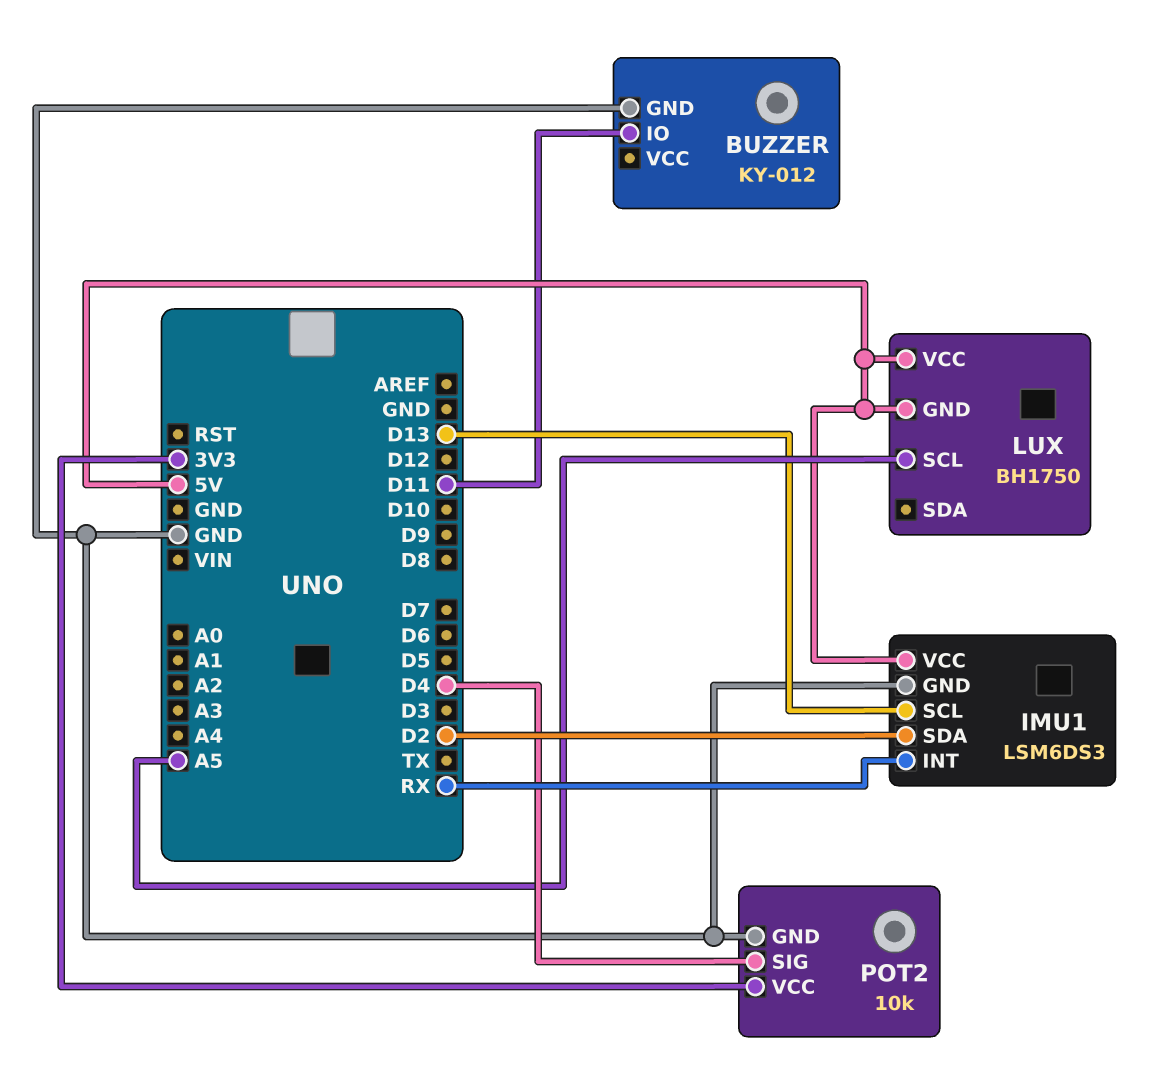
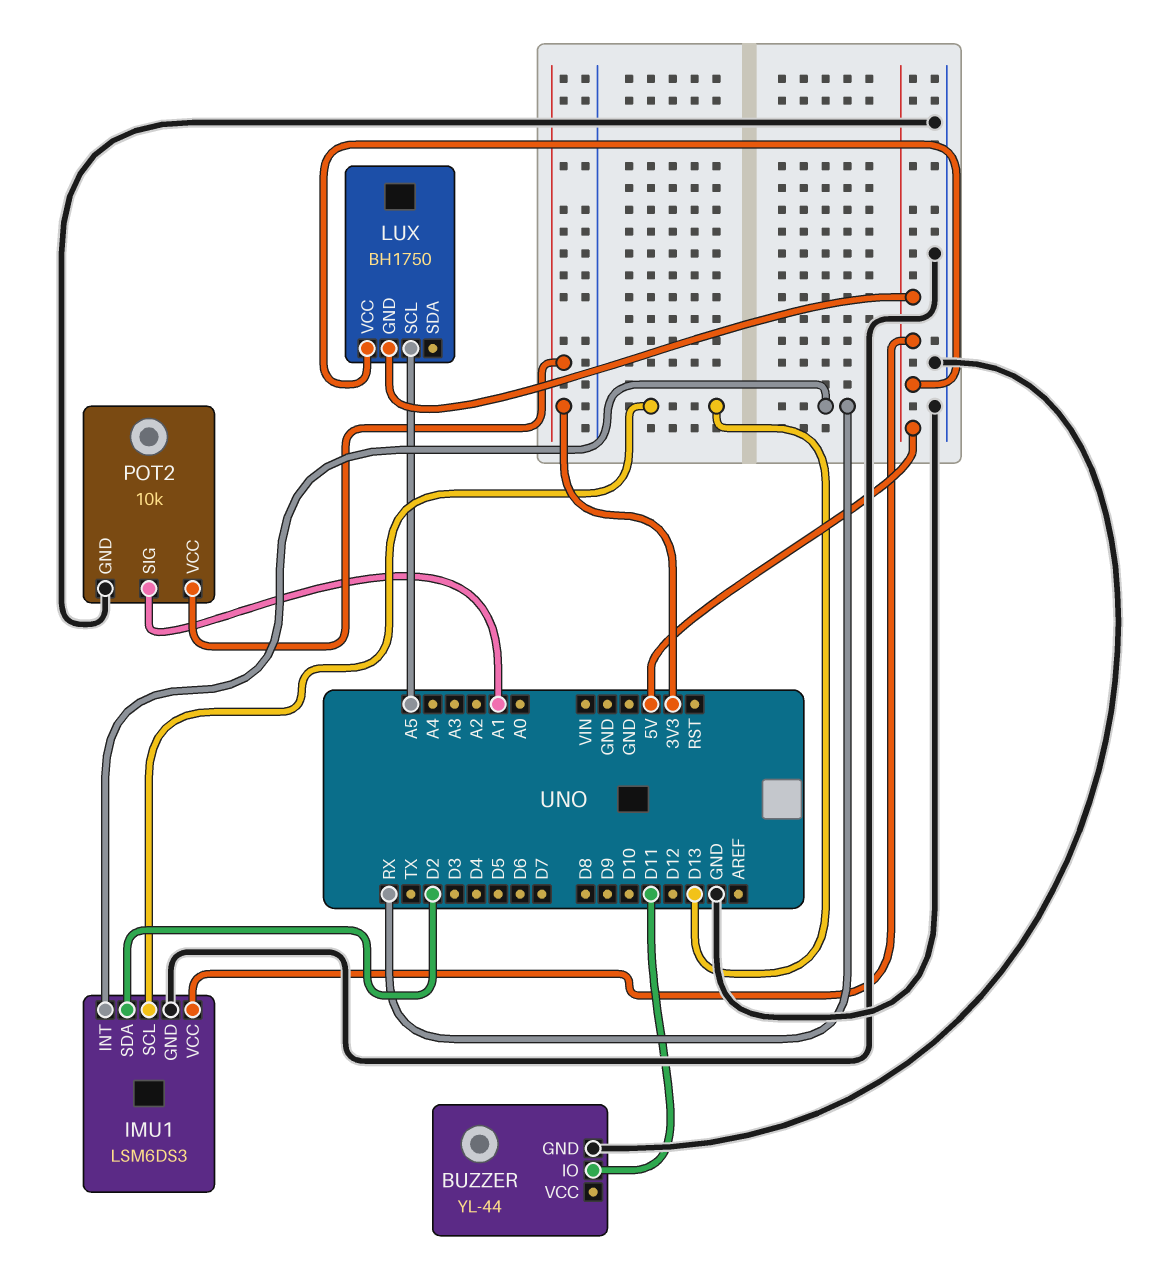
BUZZER: KY-012 -> YL-44
POT2 pin SIG: D4 -> A1

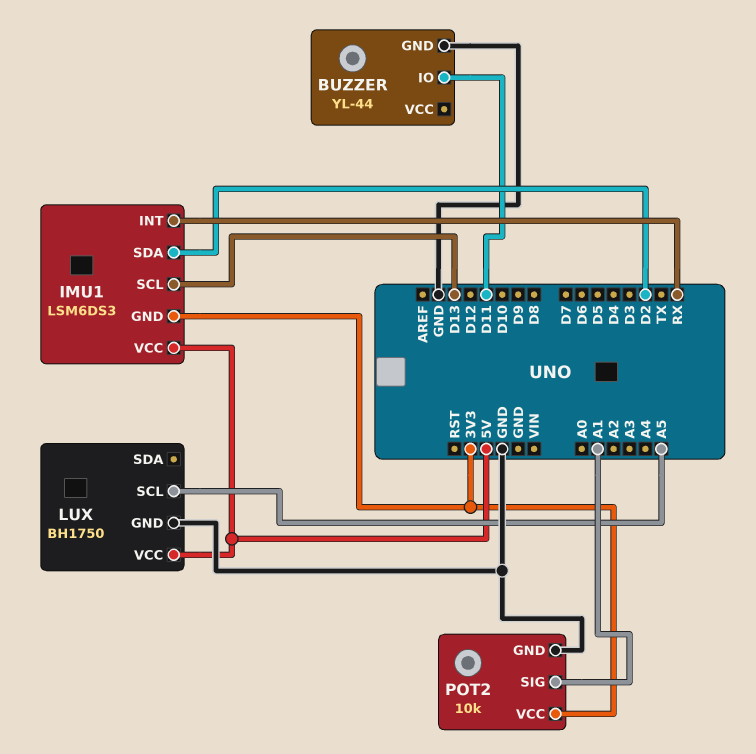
IMU1 pin GND: GND -> 3V3
LUX pin GND: 5V -> GND

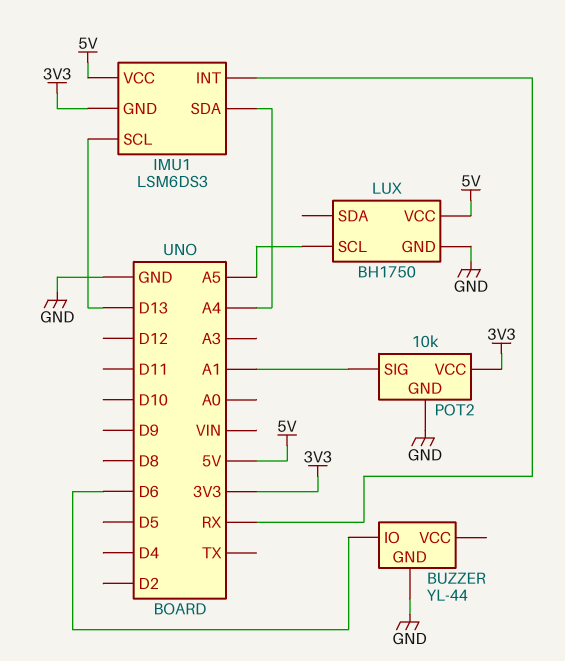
BUZZER pin IO: D11 -> D6
IMU1 pin SDA: D2 -> A4

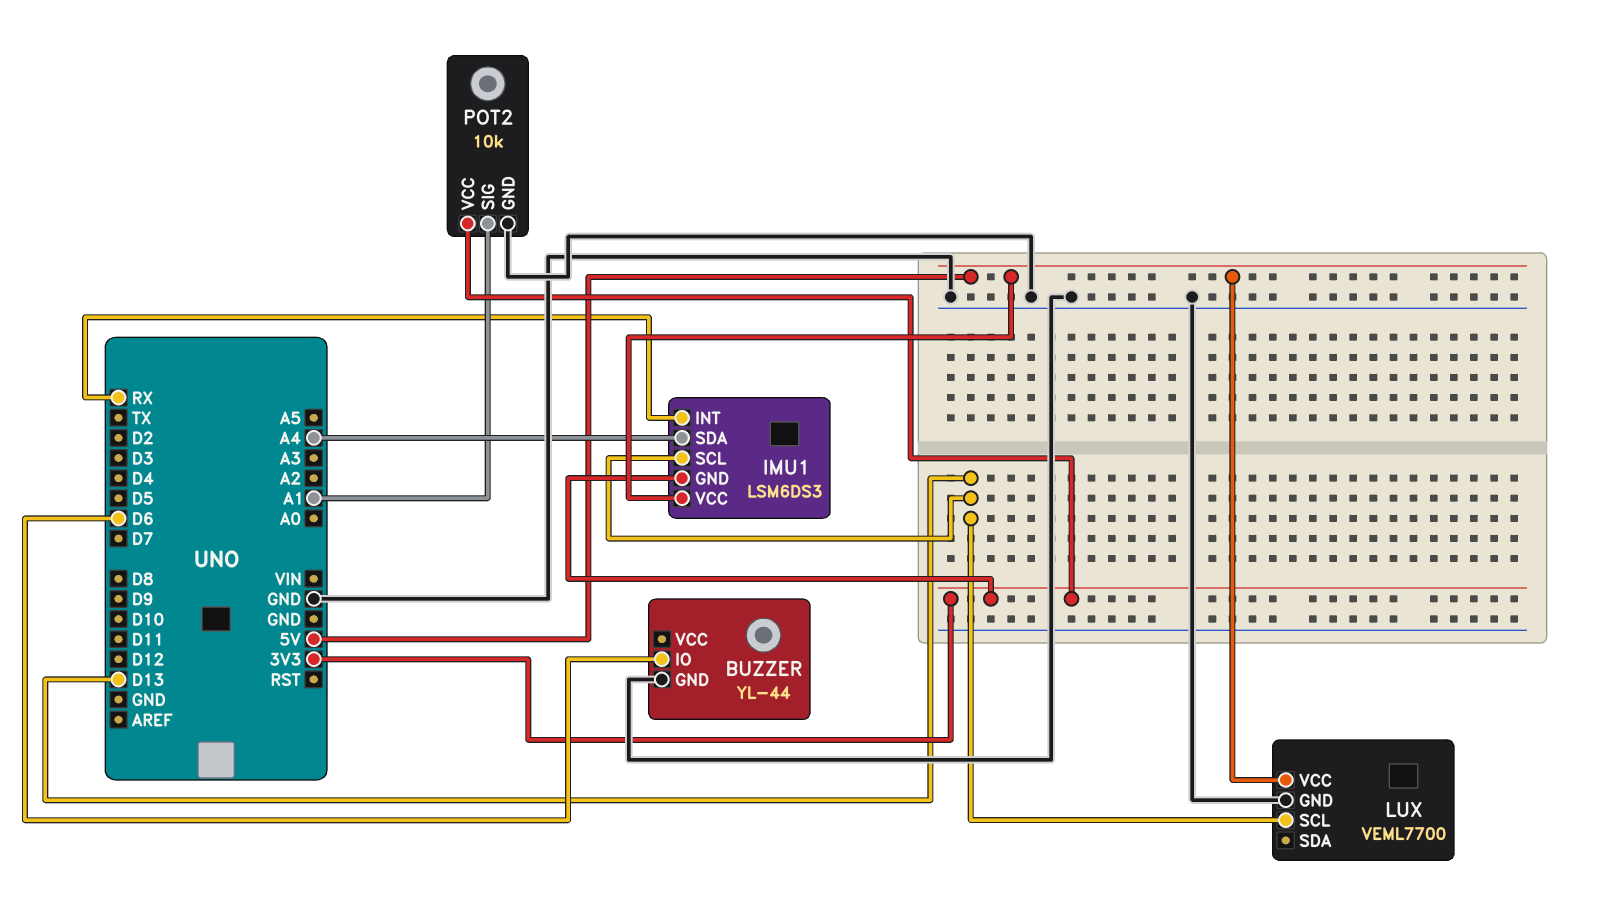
LUX: BH1750 -> VEML7700
LUX pin SCL: A5 -> D13

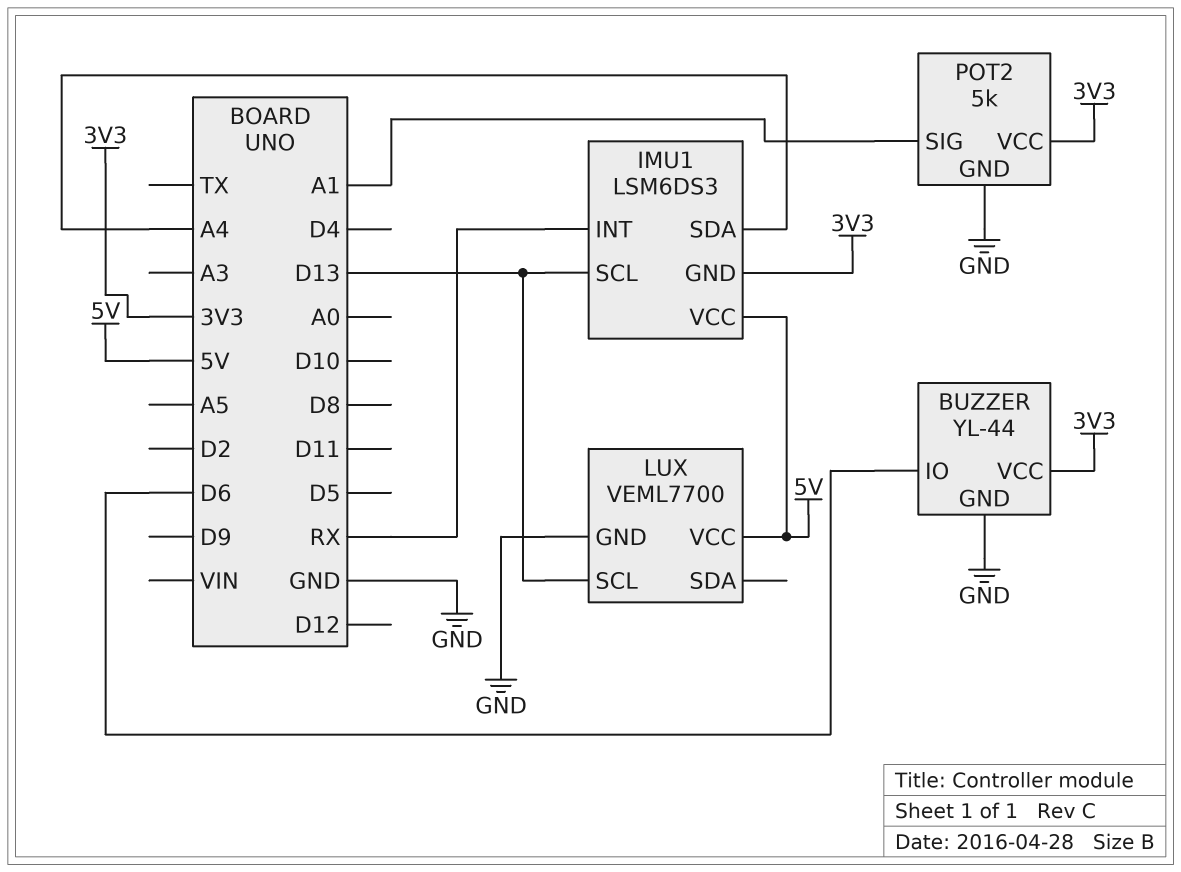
BUZZER pin VCC: none -> 3V3
POT2: 10k -> 5k

